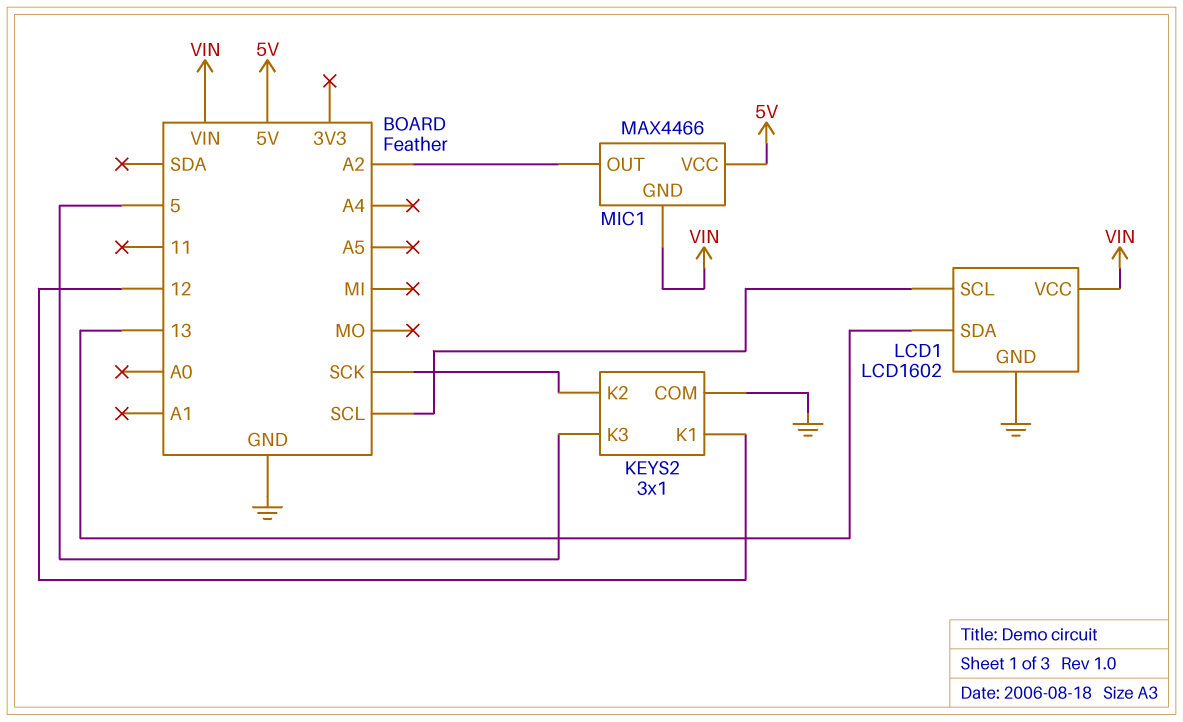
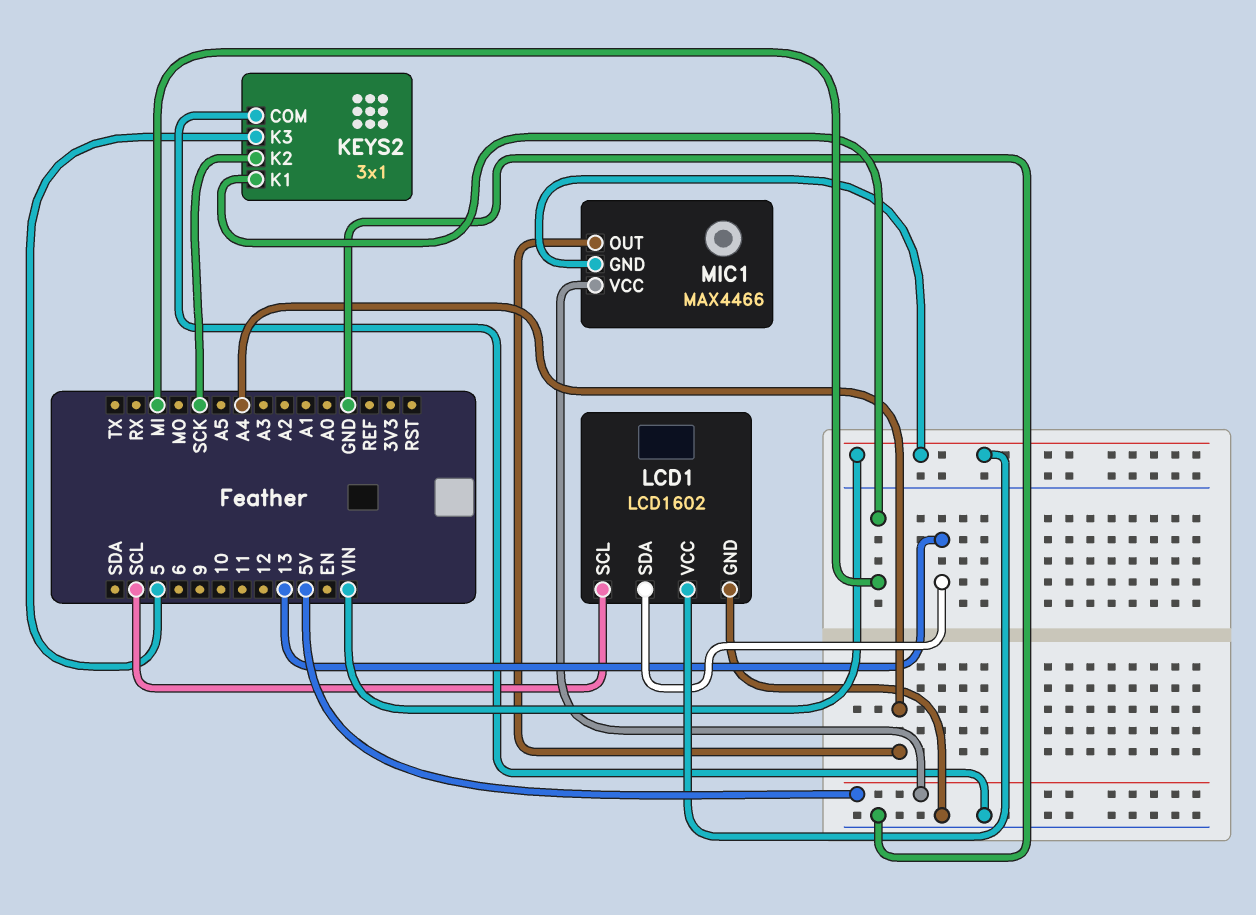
KEYS2 pin K1: 12 -> MI
MIC1 pin OUT: A2 -> A4

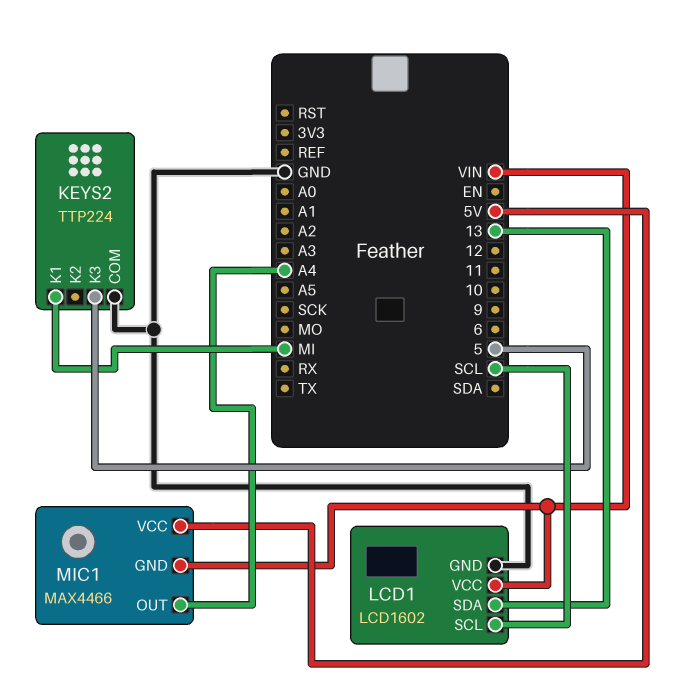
KEYS2: 3x1 -> TTP224
KEYS2 pin K2: SCK -> none

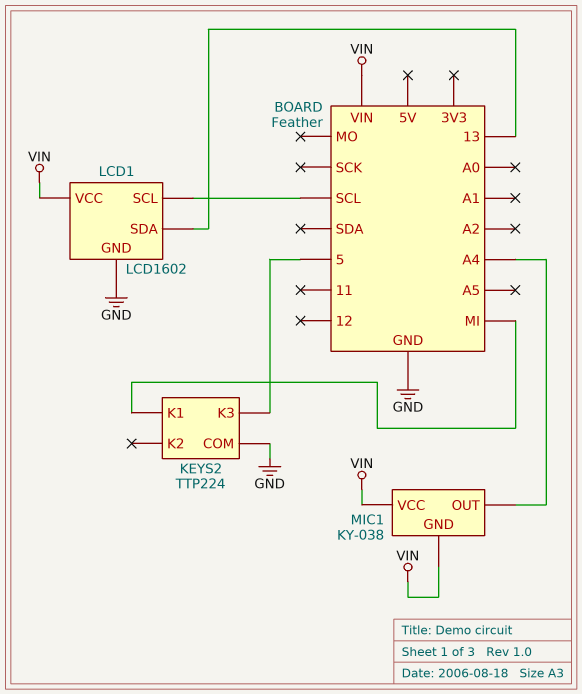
MIC1: MAX4466 -> KY-038
MIC1 pin VCC: 5V -> VIN

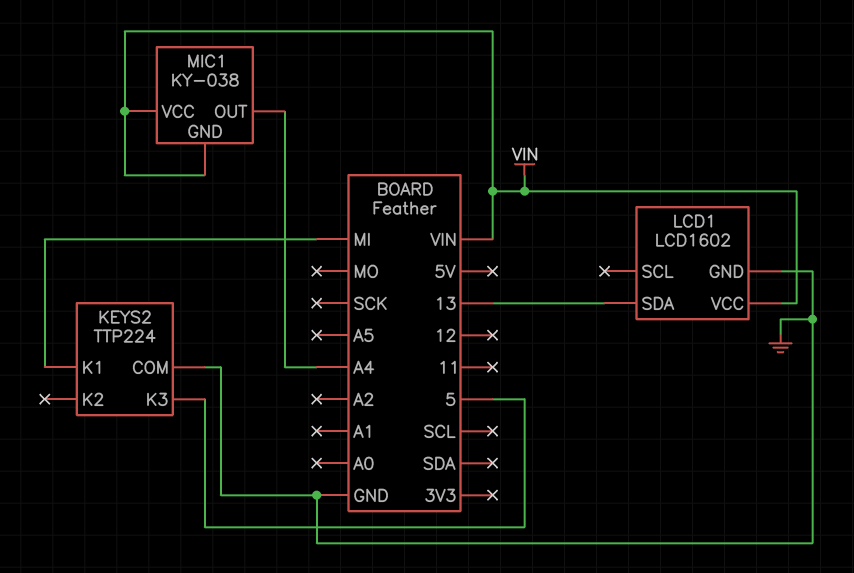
LCD1 pin SCL: SCL -> none

